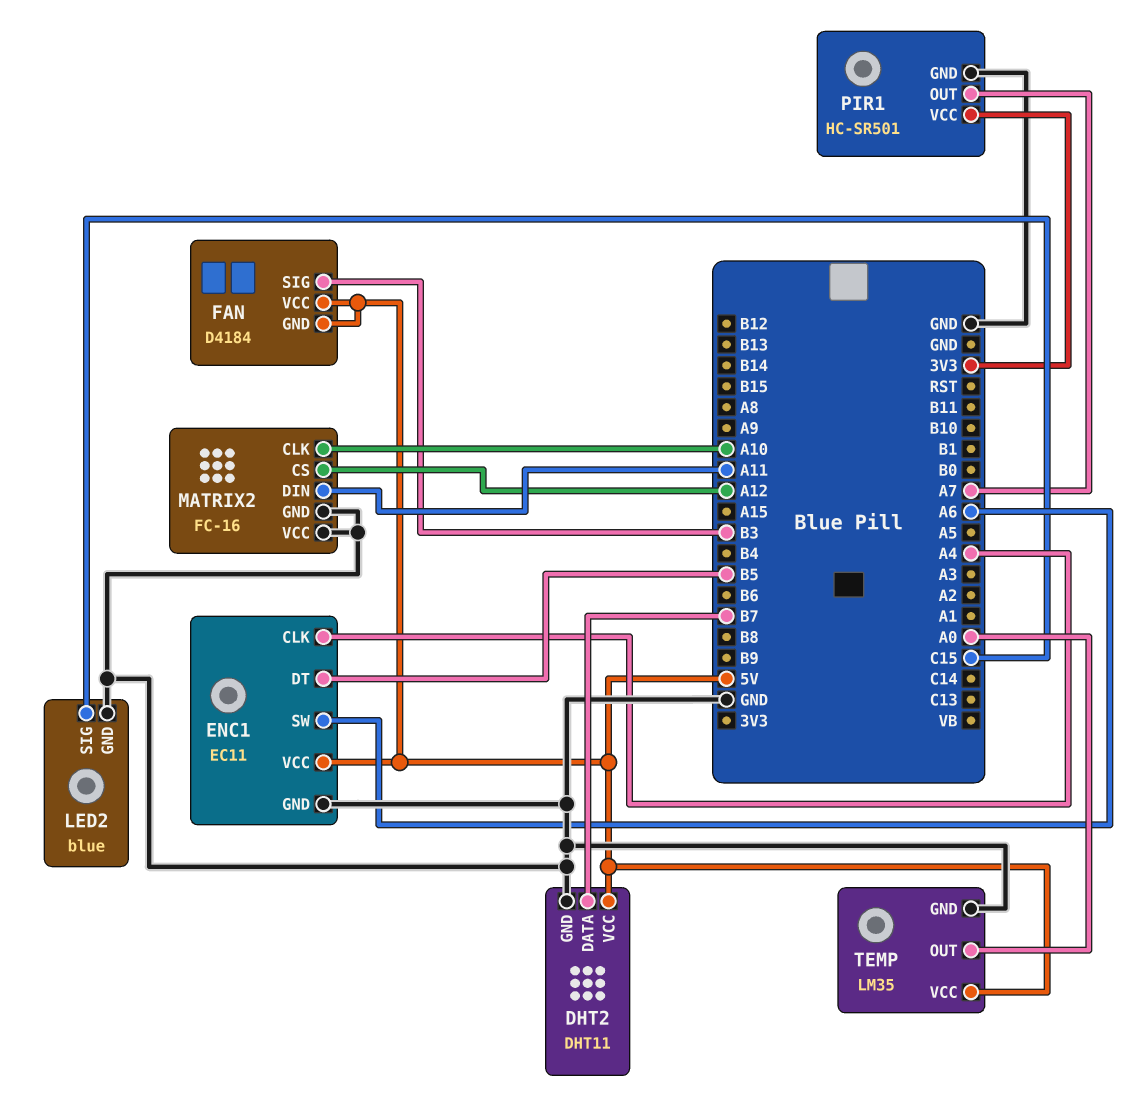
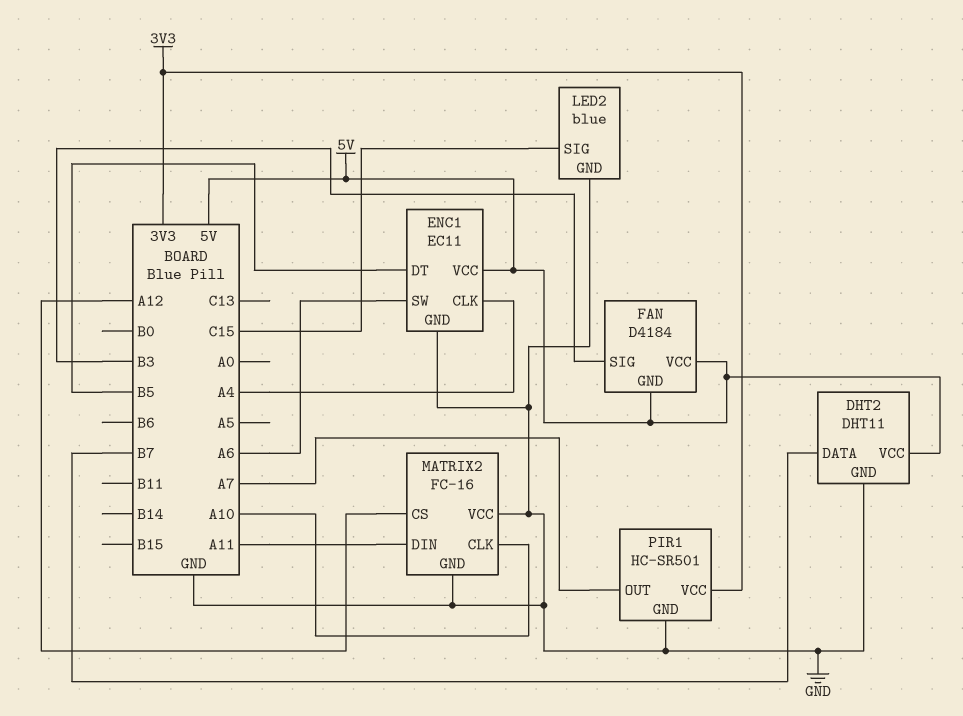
TEMP: LM35 -> none
TEMP pin GND: GND -> none
TEMP pin OUT: A0 -> none
TEMP pin VCC: 5V -> none

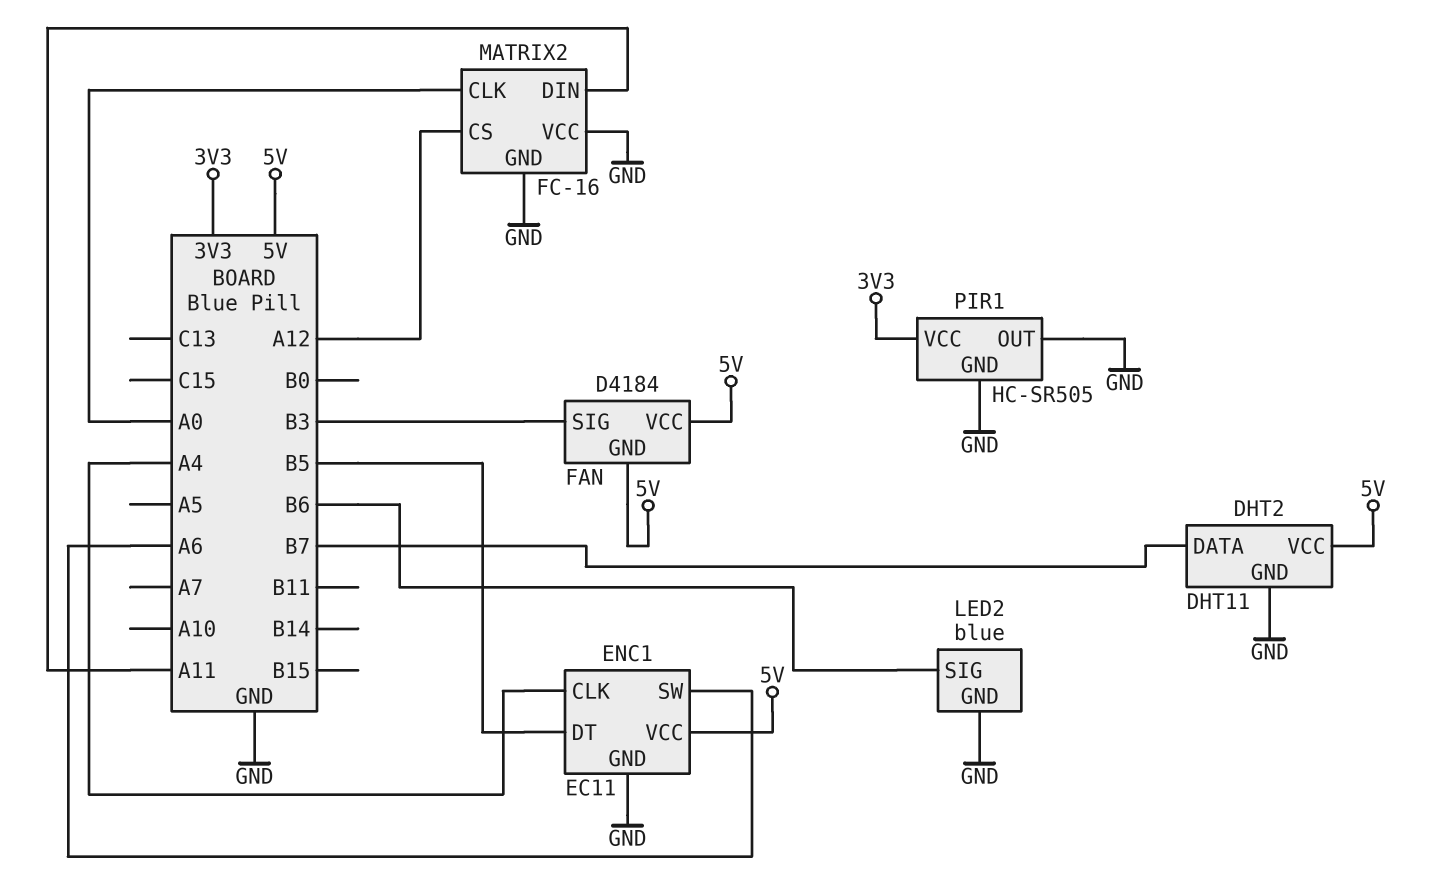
LED2 pin SIG: C15 -> B6
MATRIX2 pin CLK: A10 -> A0
PIR1: HC-SR501 -> HC-SR505
PIR1 pin OUT: A7 -> GND

